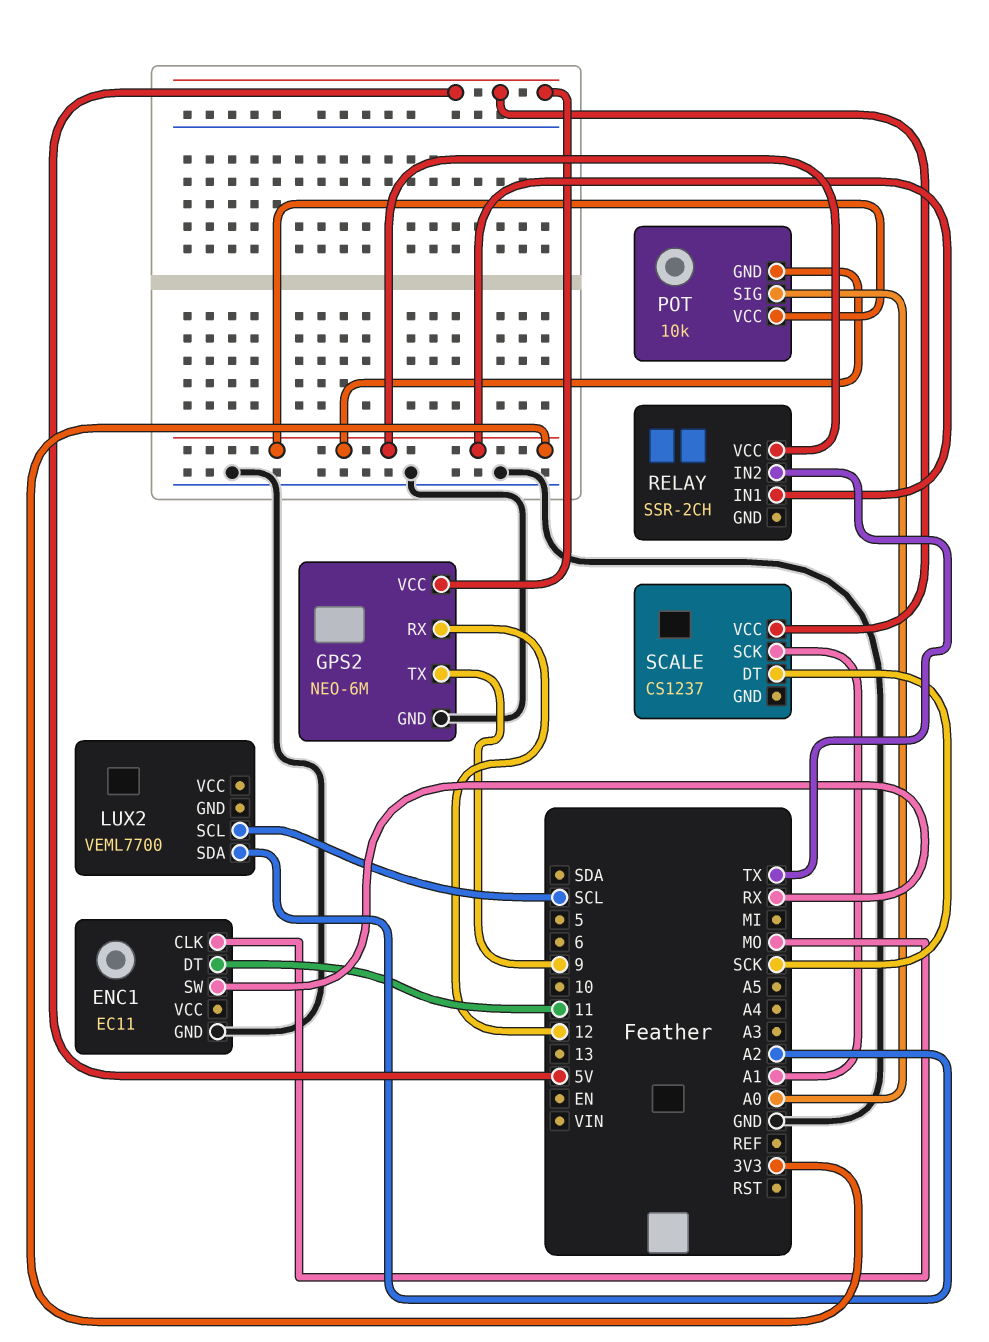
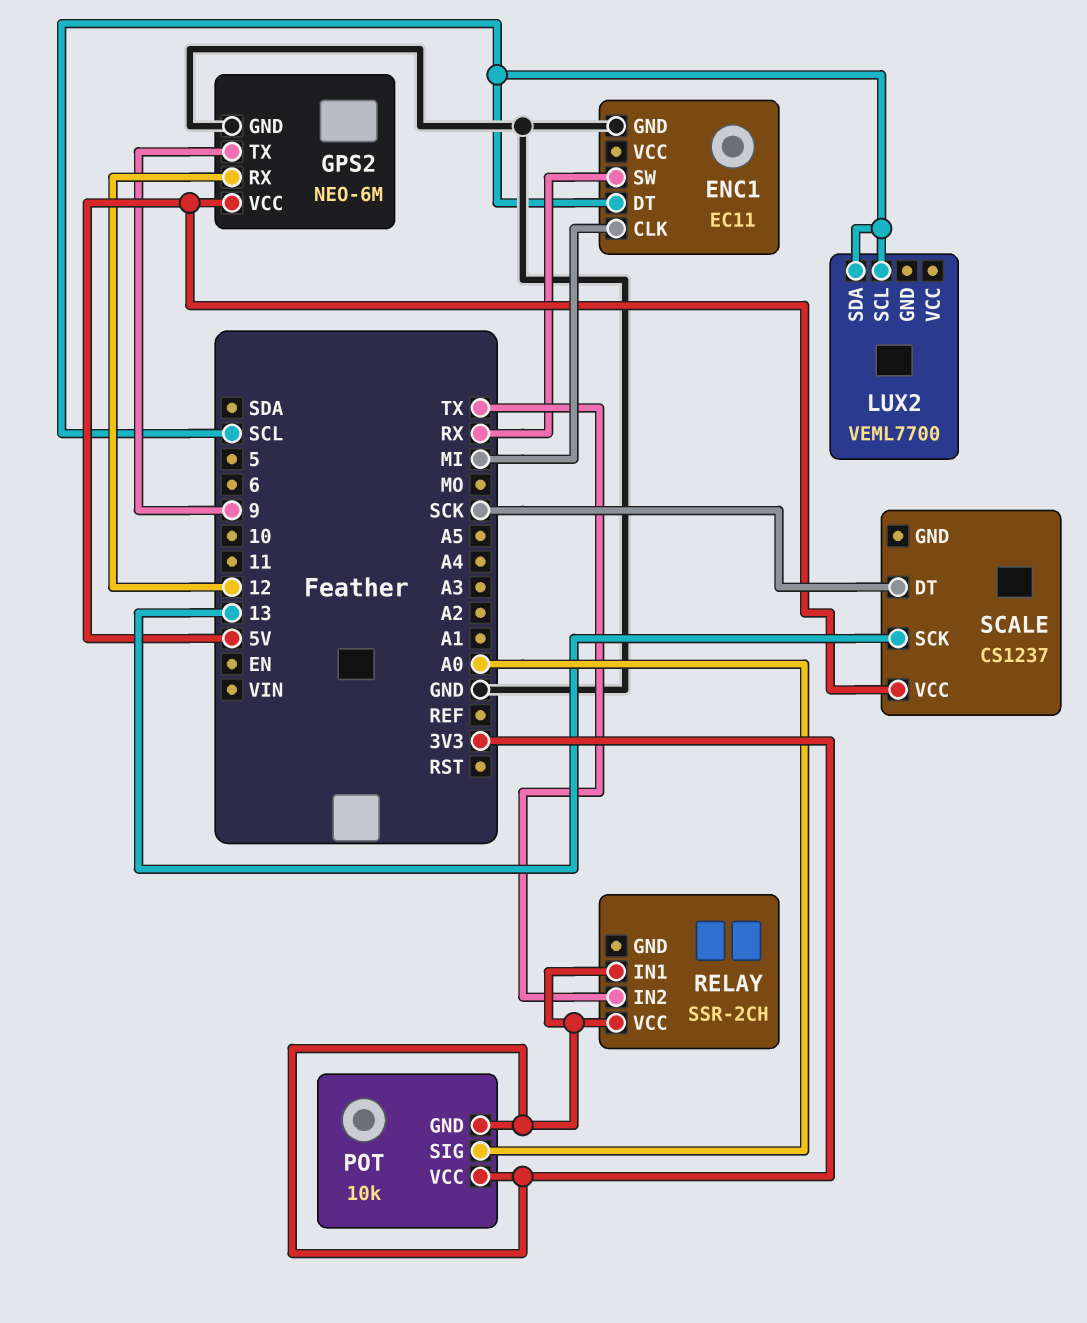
ENC1 pin CLK: MO -> MI
ENC1 pin DT: 11 -> SCL
LUX2 pin SDA: A2 -> SCL
SCALE pin SCK: A1 -> 13

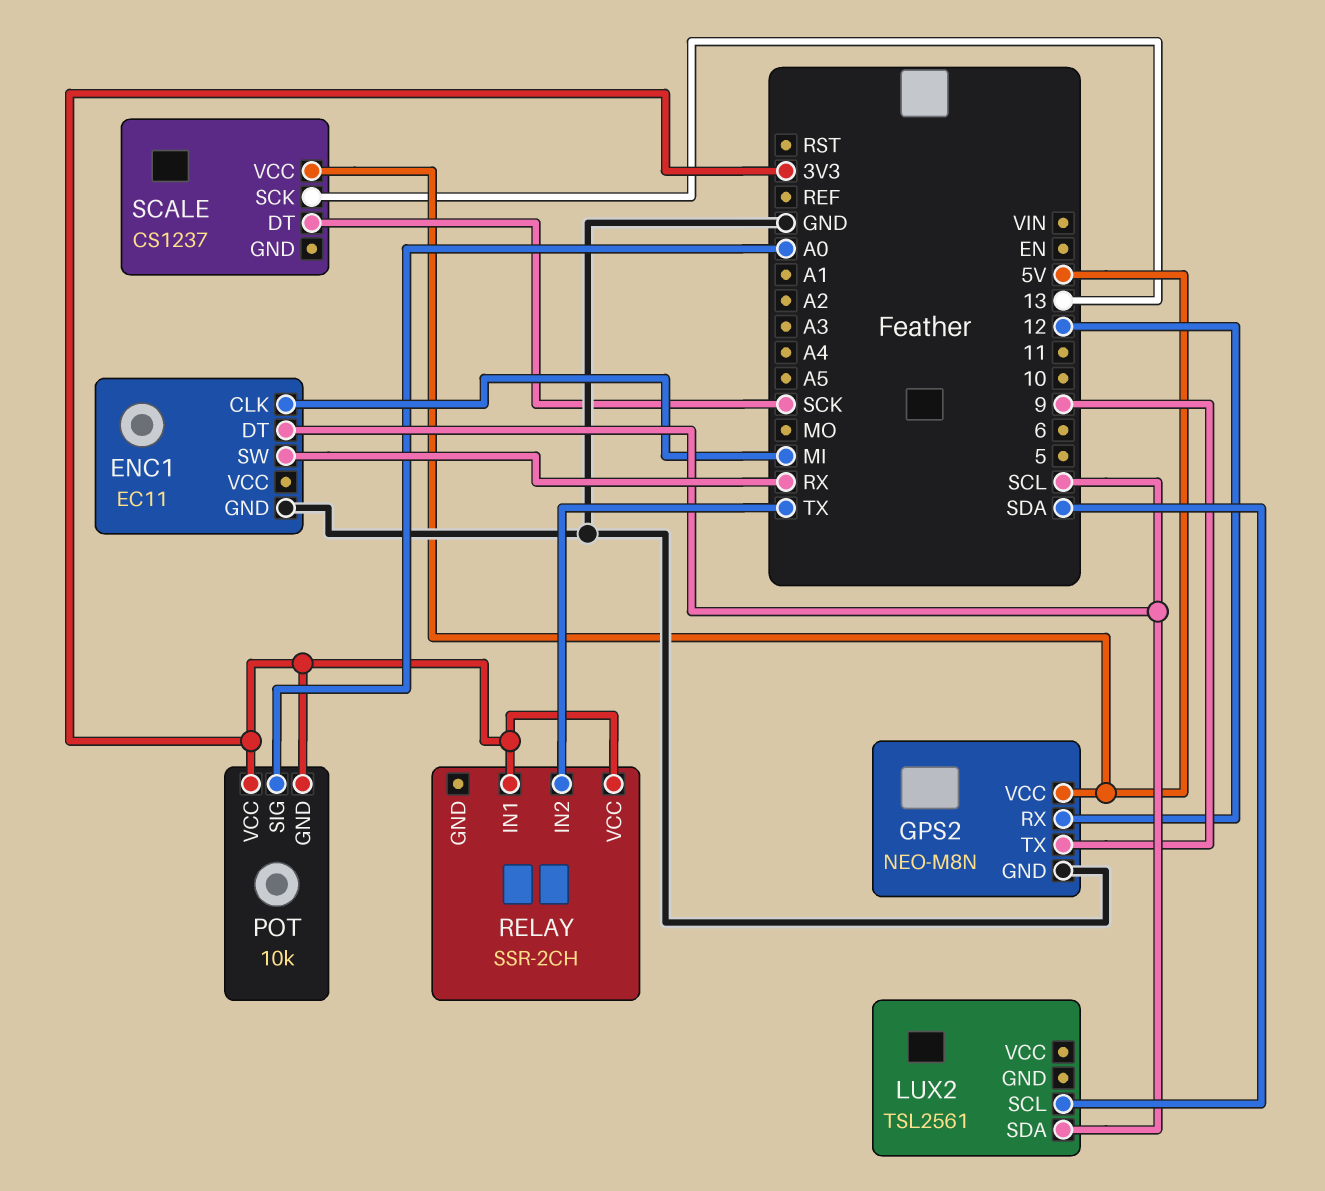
GPS2: NEO-6M -> NEO-M8N
LUX2: VEML7700 -> TSL2561
LUX2 pin SCL: SCL -> SDA

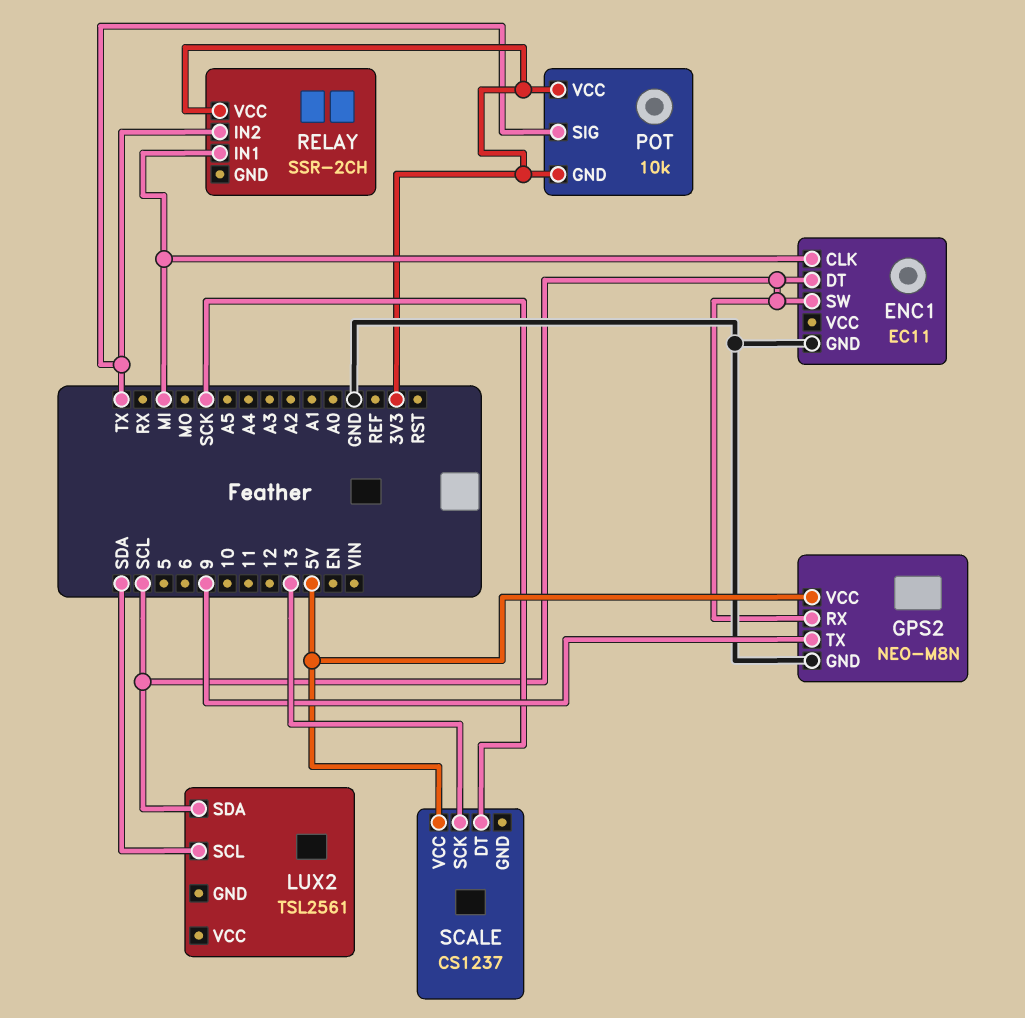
ENC1 pin SW: RX -> SCL
GPS2 pin RX: 12 -> SCL
POT pin SIG: A0 -> TX
RELAY pin IN1: 3V3 -> MI

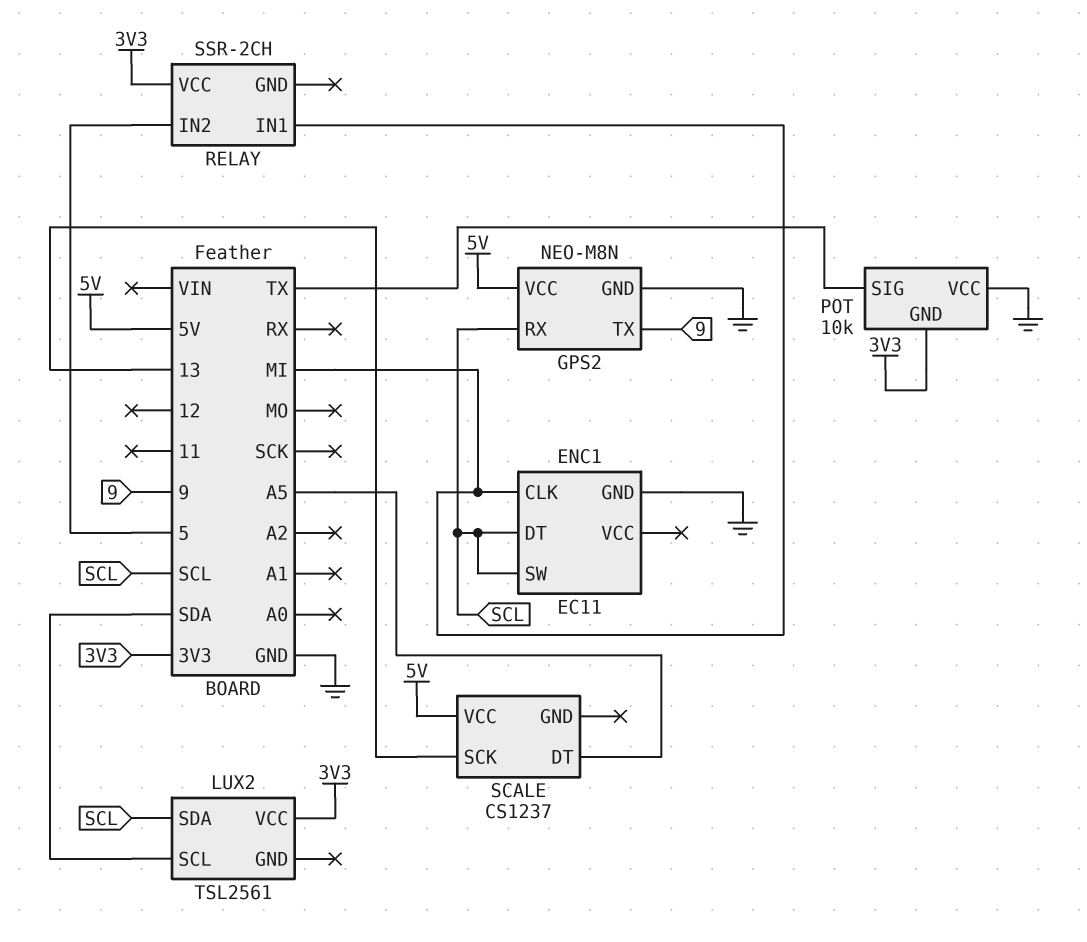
LUX2 pin VCC: none -> 3V3
POT pin VCC: 3V3 -> GND
RELAY pin IN2: TX -> 5
SCALE pin DT: SCK -> A5

